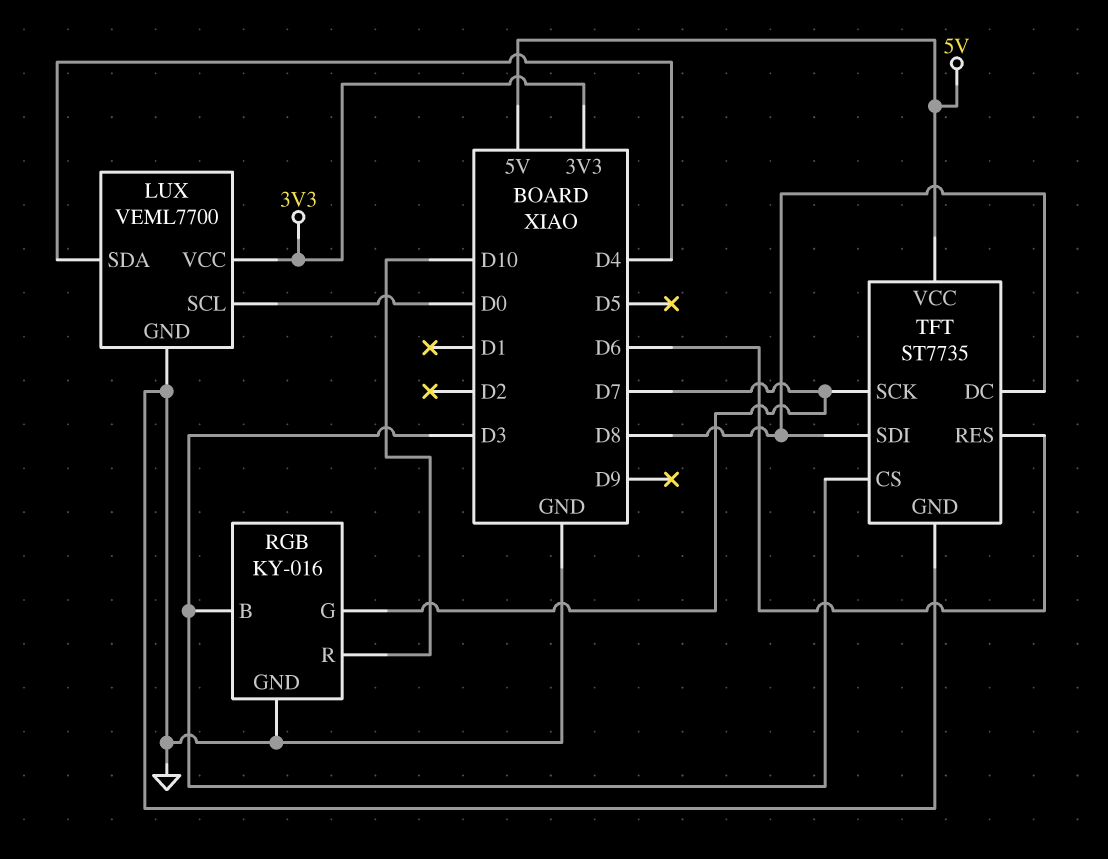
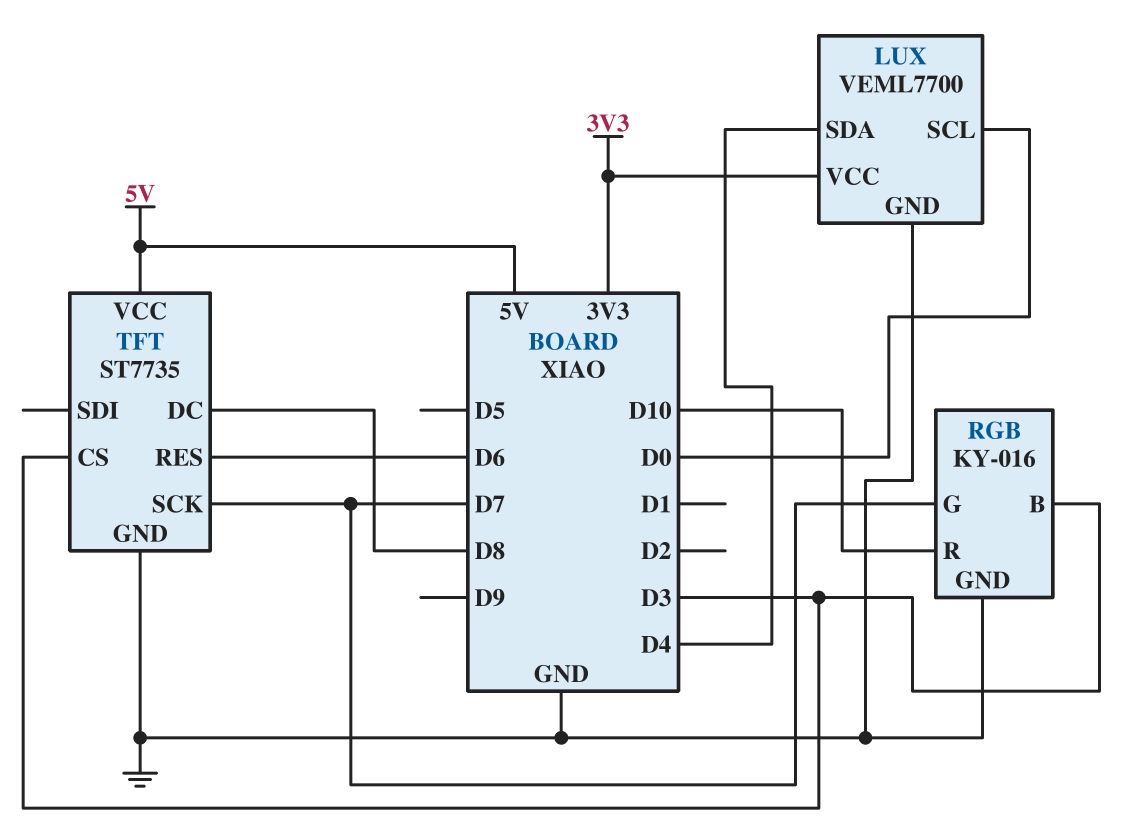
TFT pin SDI: D8 -> none

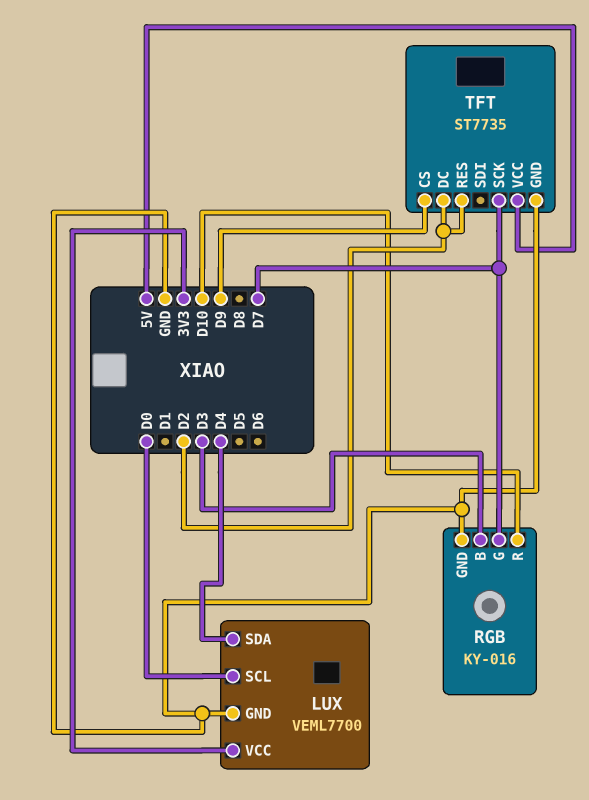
TFT pin CS: D3 -> D9
TFT pin DC: D8 -> D2
TFT pin RES: D6 -> D2

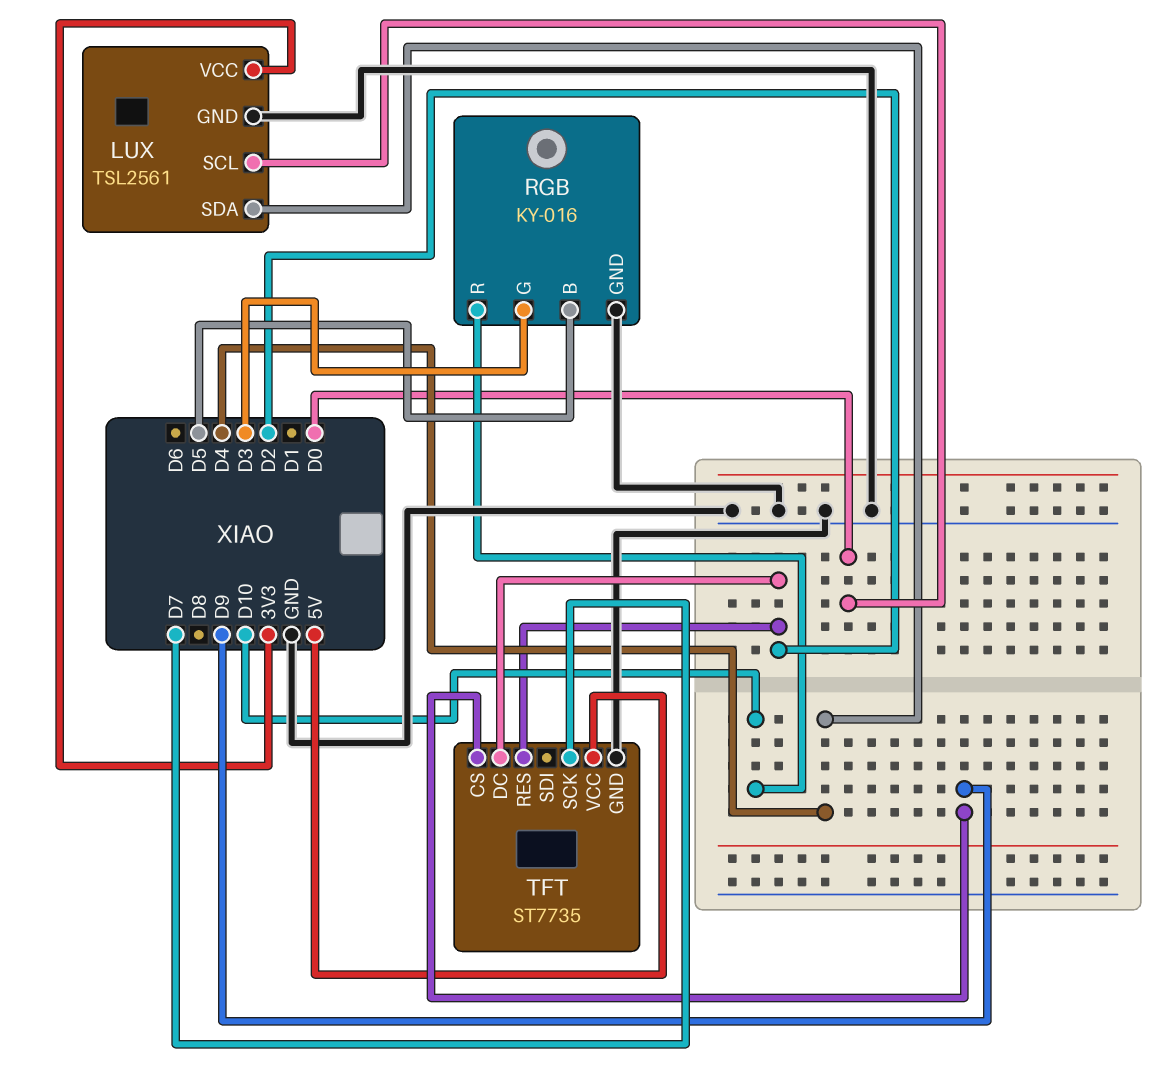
LUX: VEML7700 -> TSL2561
RGB pin B: D3 -> D5
RGB pin G: D7 -> D3

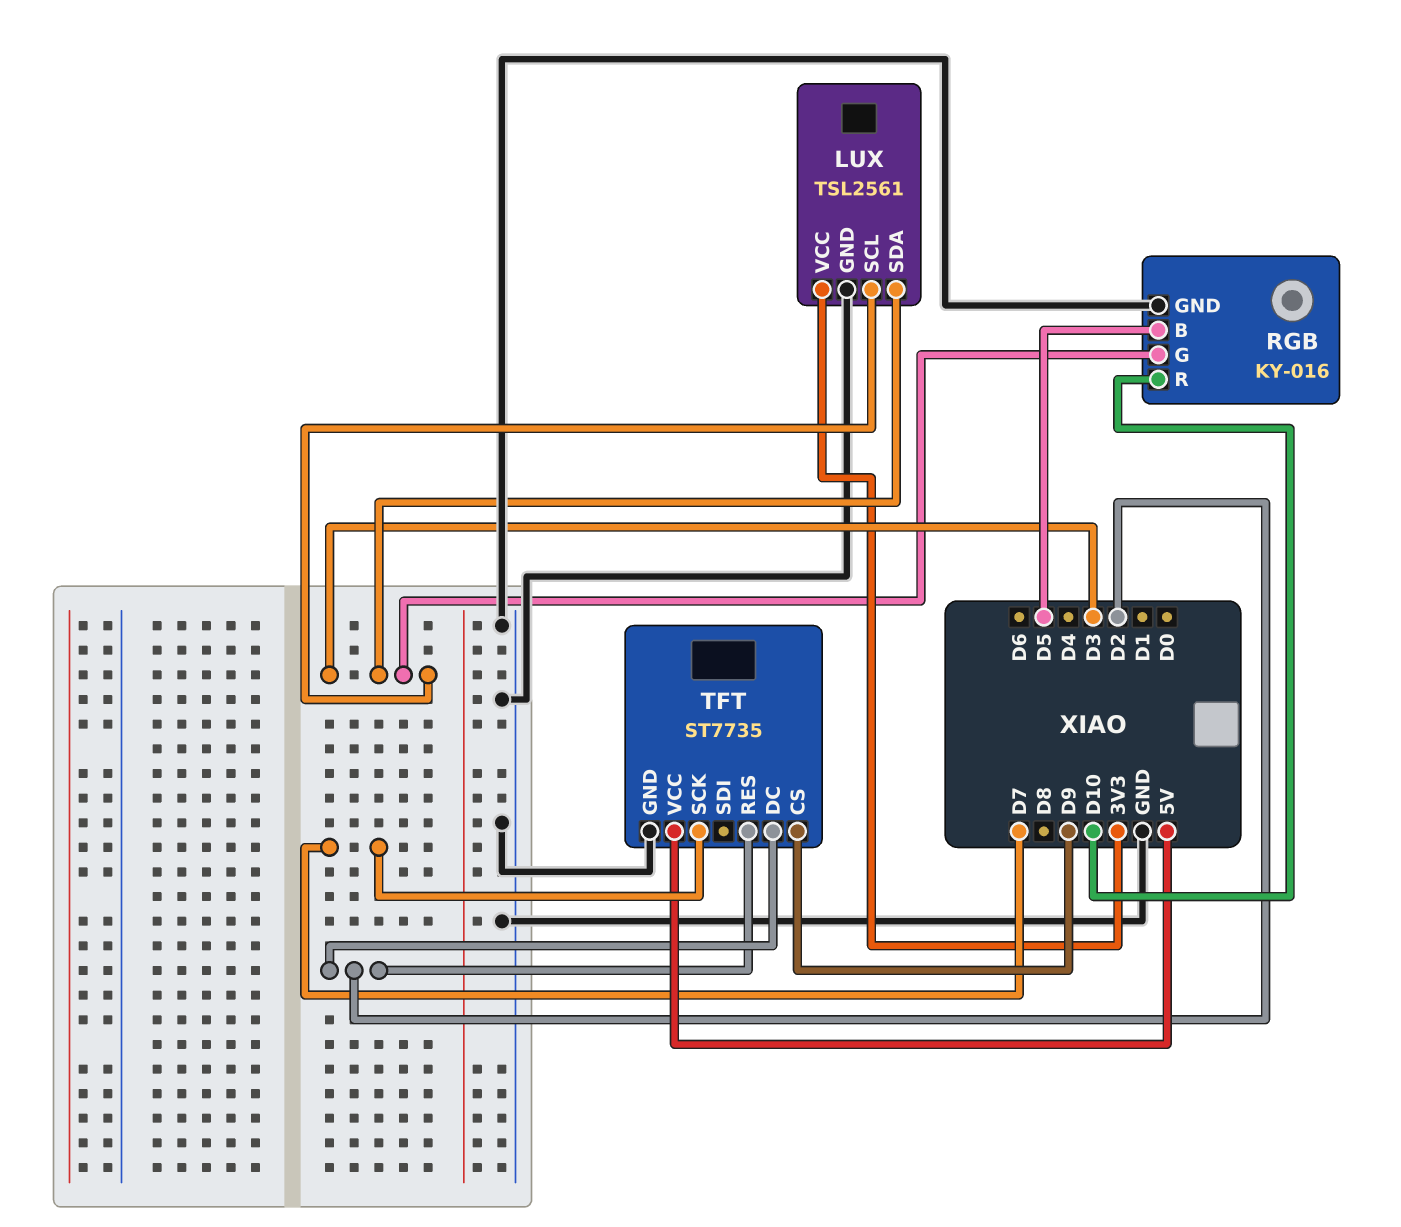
LUX pin SCL: D0 -> D3
LUX pin SDA: D4 -> D3

